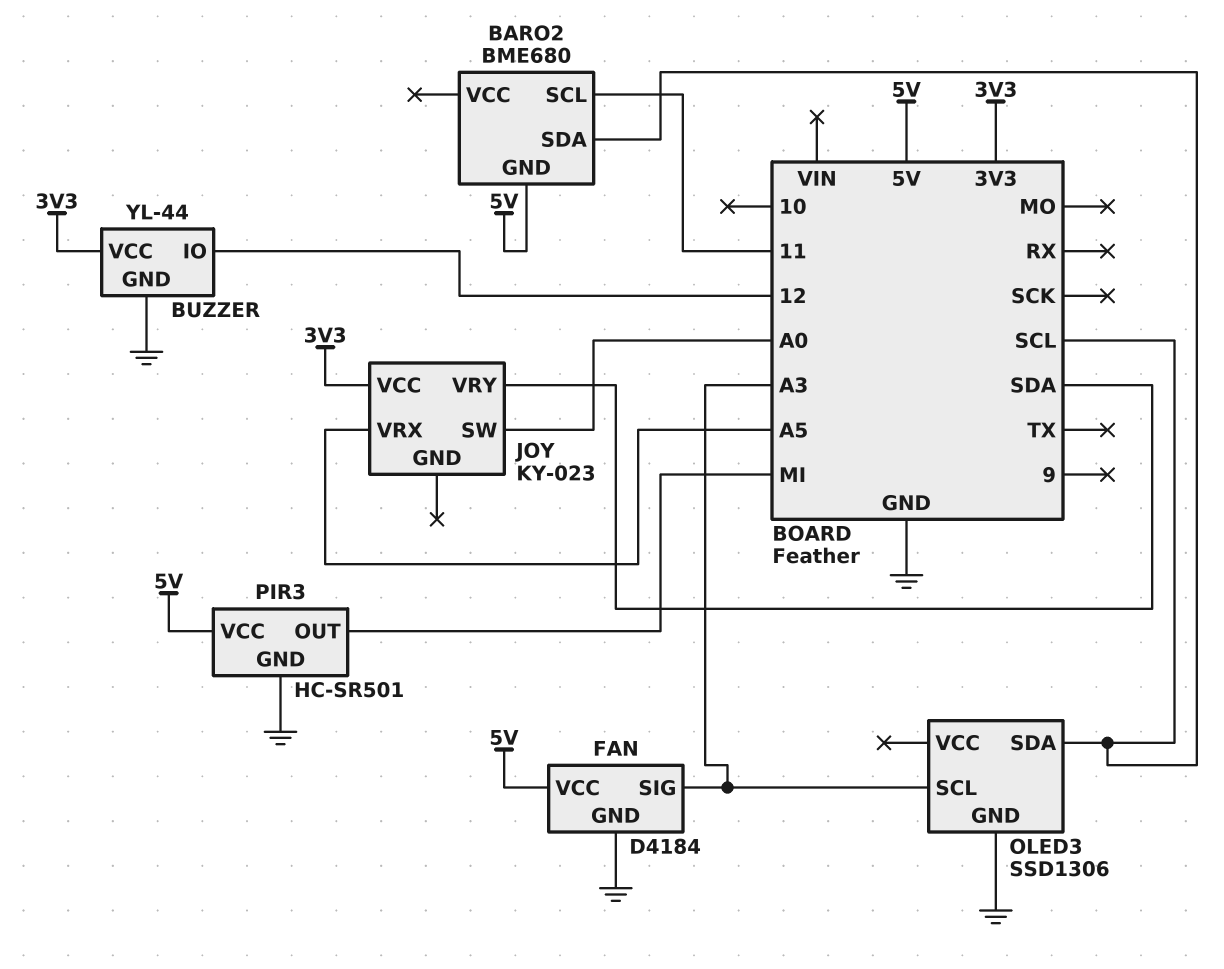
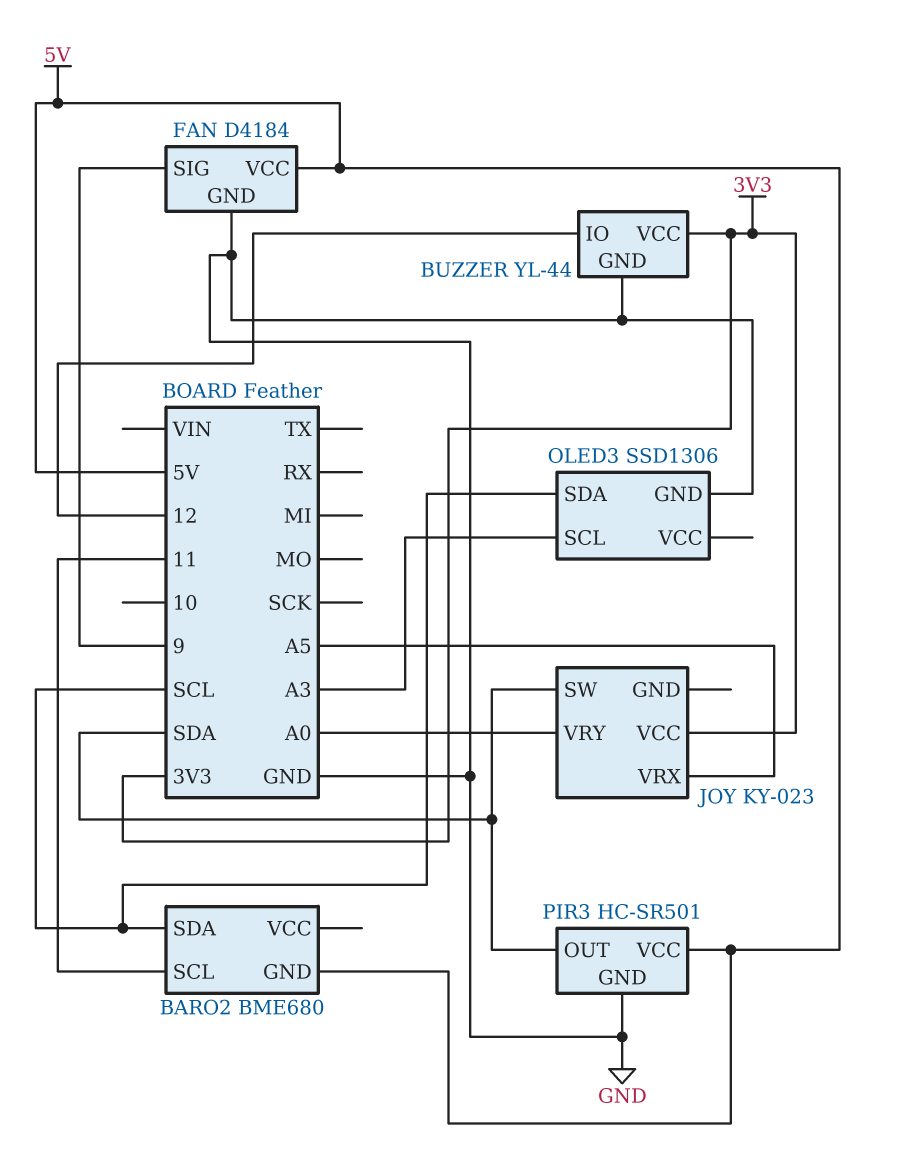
FAN pin SIG: A3 -> 9
JOY pin SW: A0 -> SDA
JOY pin VRY: SDA -> A0
PIR3 pin OUT: MI -> SDA

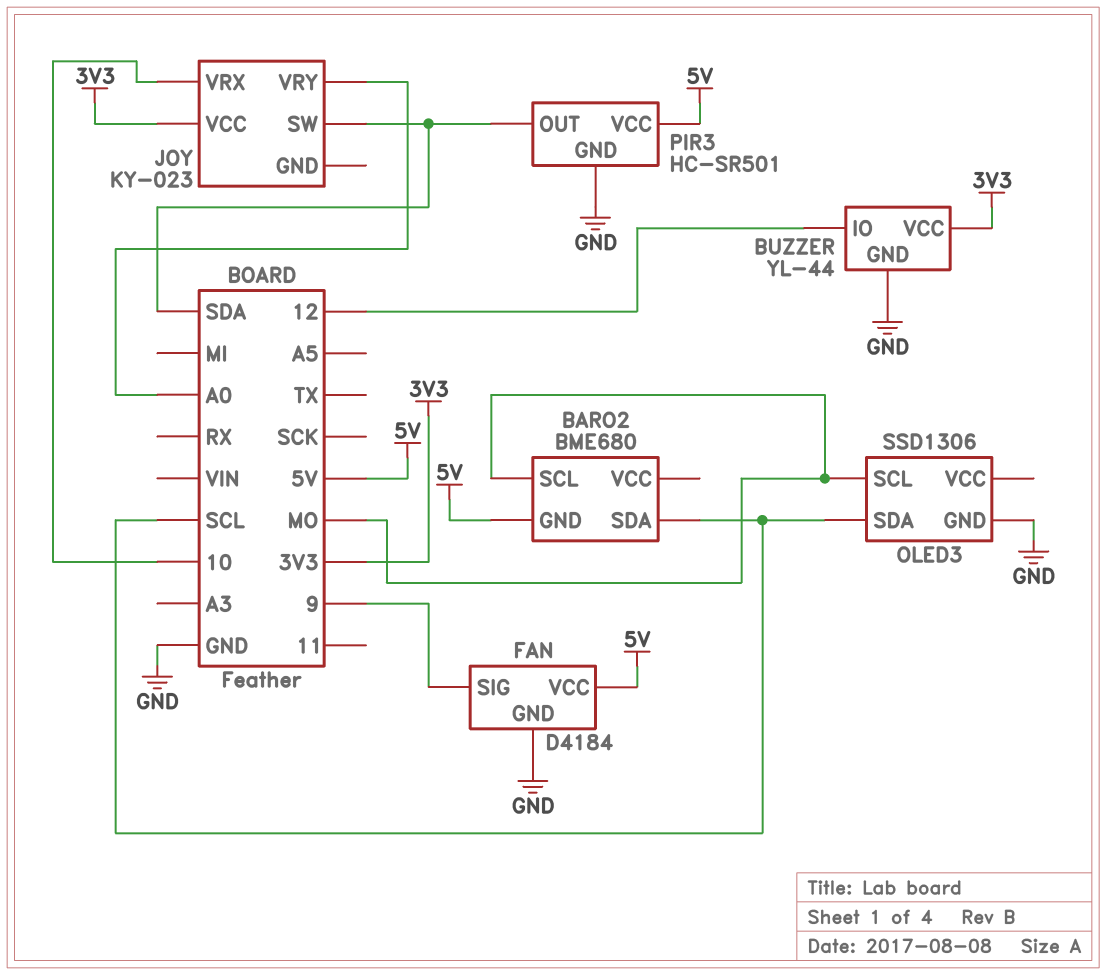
BARO2 pin SCL: 11 -> MO
JOY pin VRX: A5 -> 10
OLED3 pin SCL: A3 -> MO

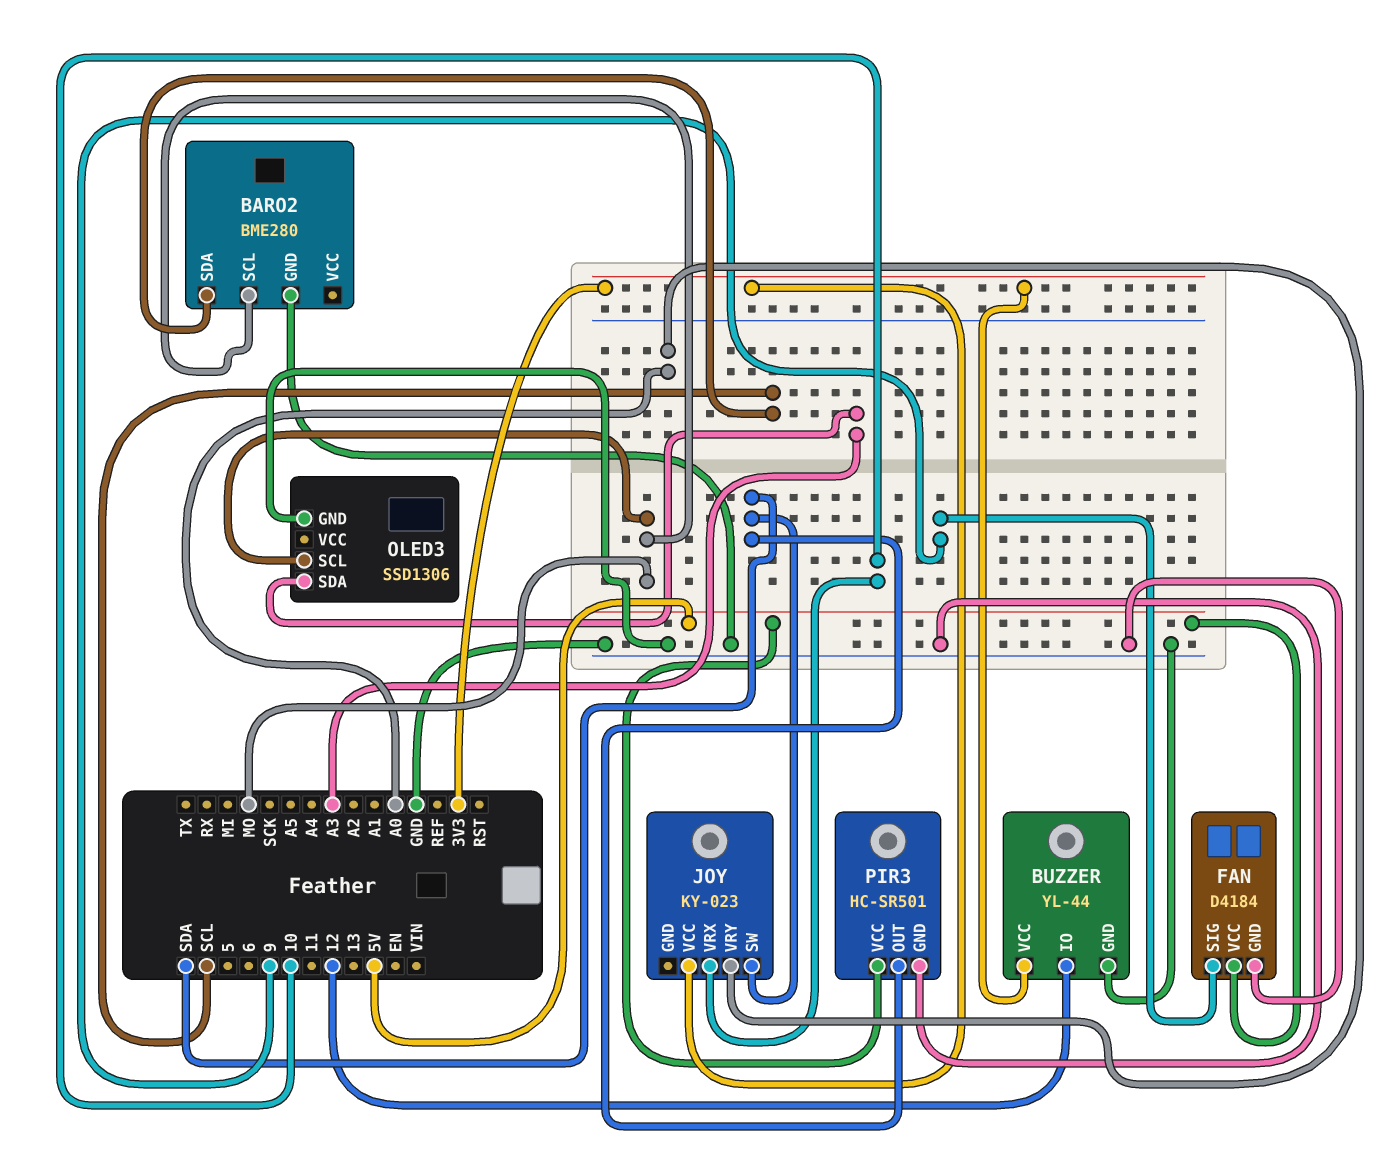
BARO2: BME680 -> BME280
BARO2 pin GND: 5V -> GND
OLED3 pin SDA: SCL -> A3

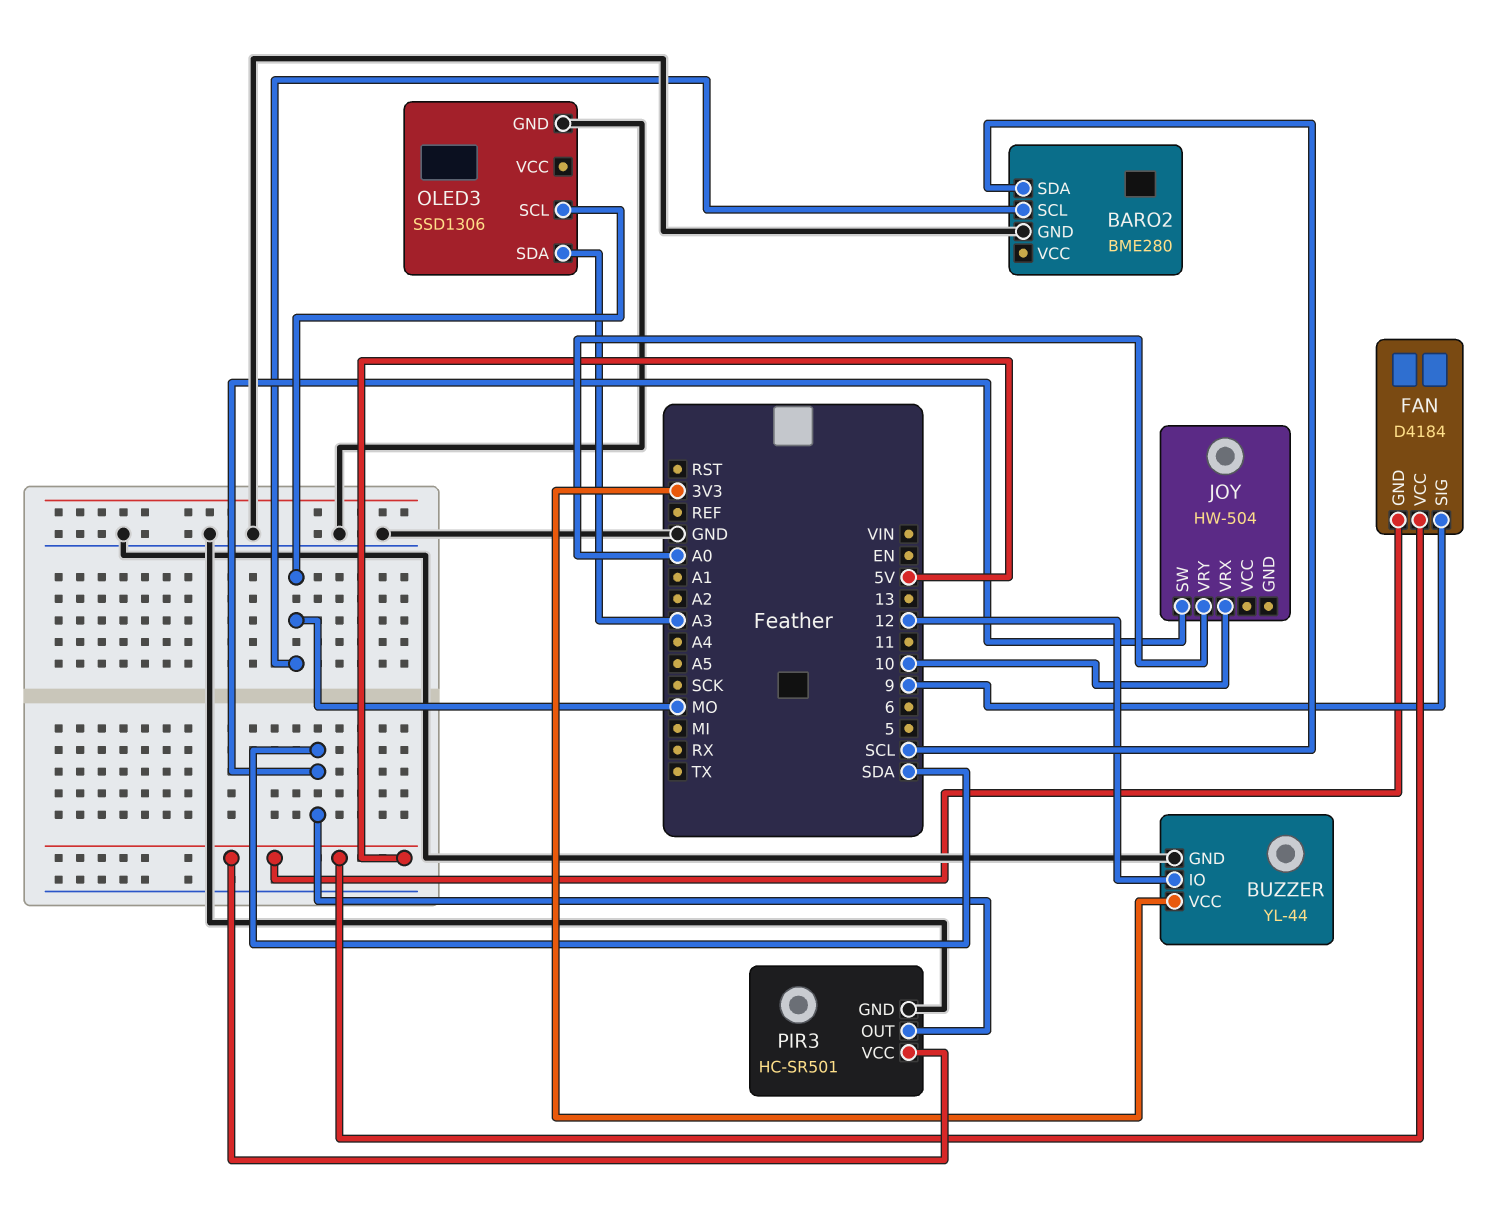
FAN pin GND: GND -> 5V
JOY: KY-023 -> HW-504
JOY pin VCC: 3V3 -> none

